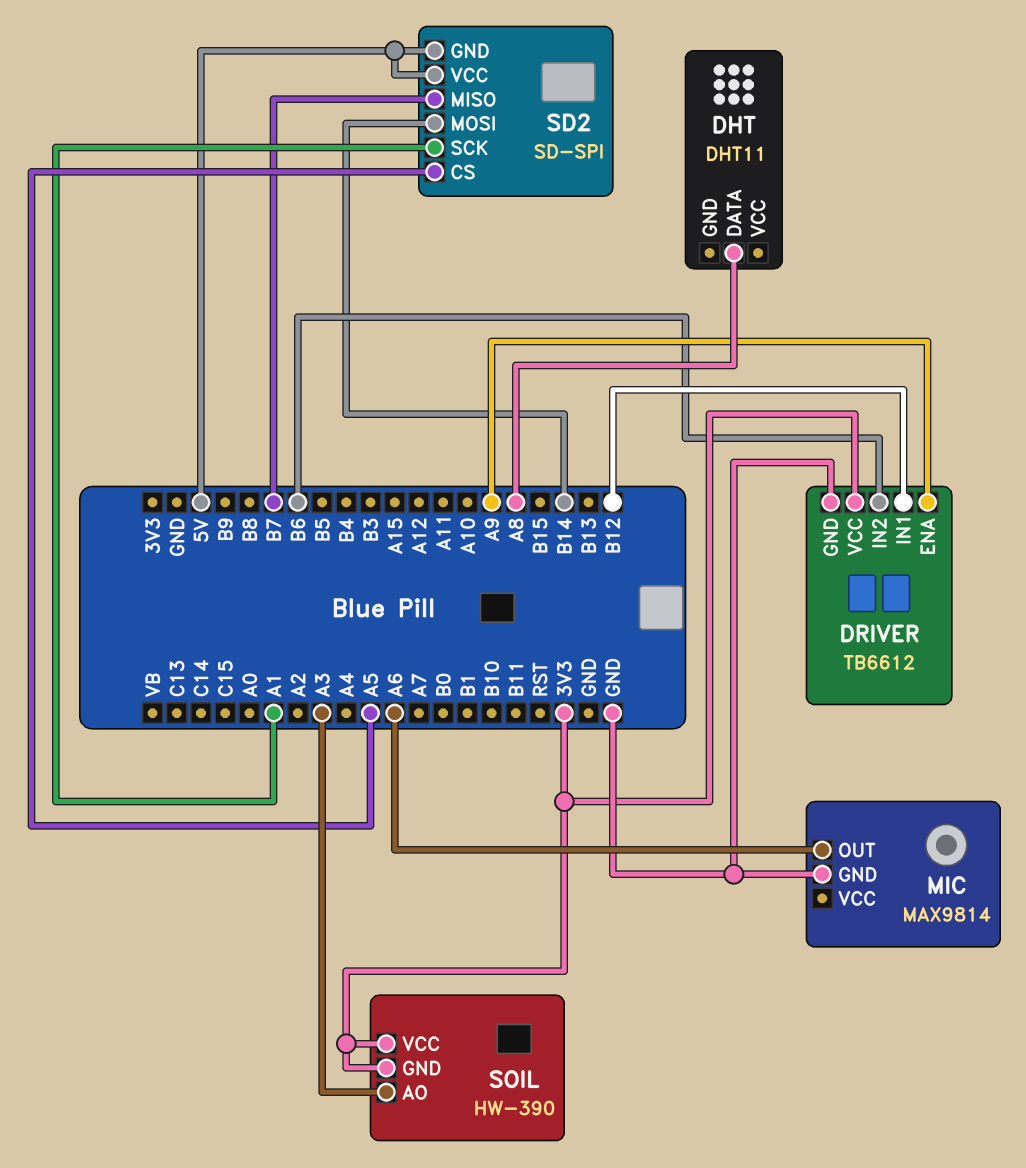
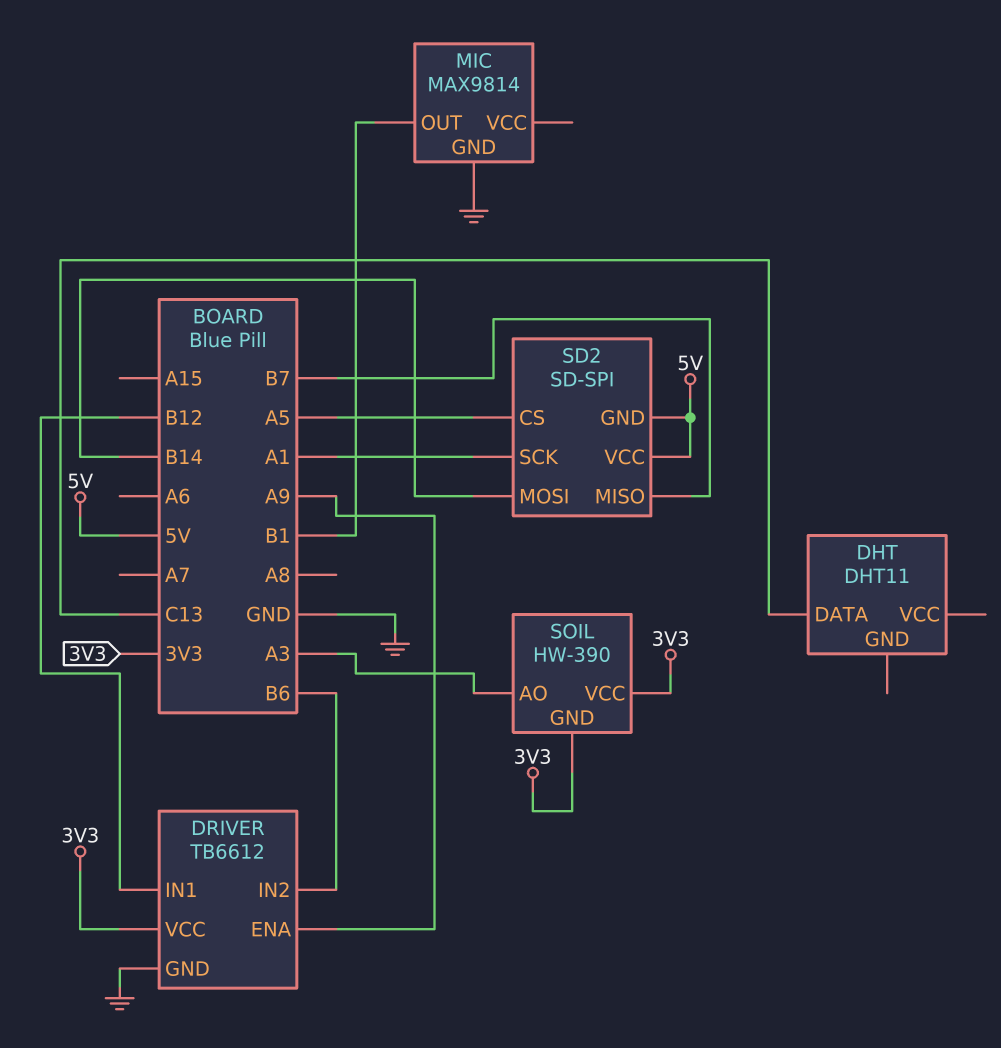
DHT pin DATA: A8 -> C13
MIC pin OUT: A6 -> B1

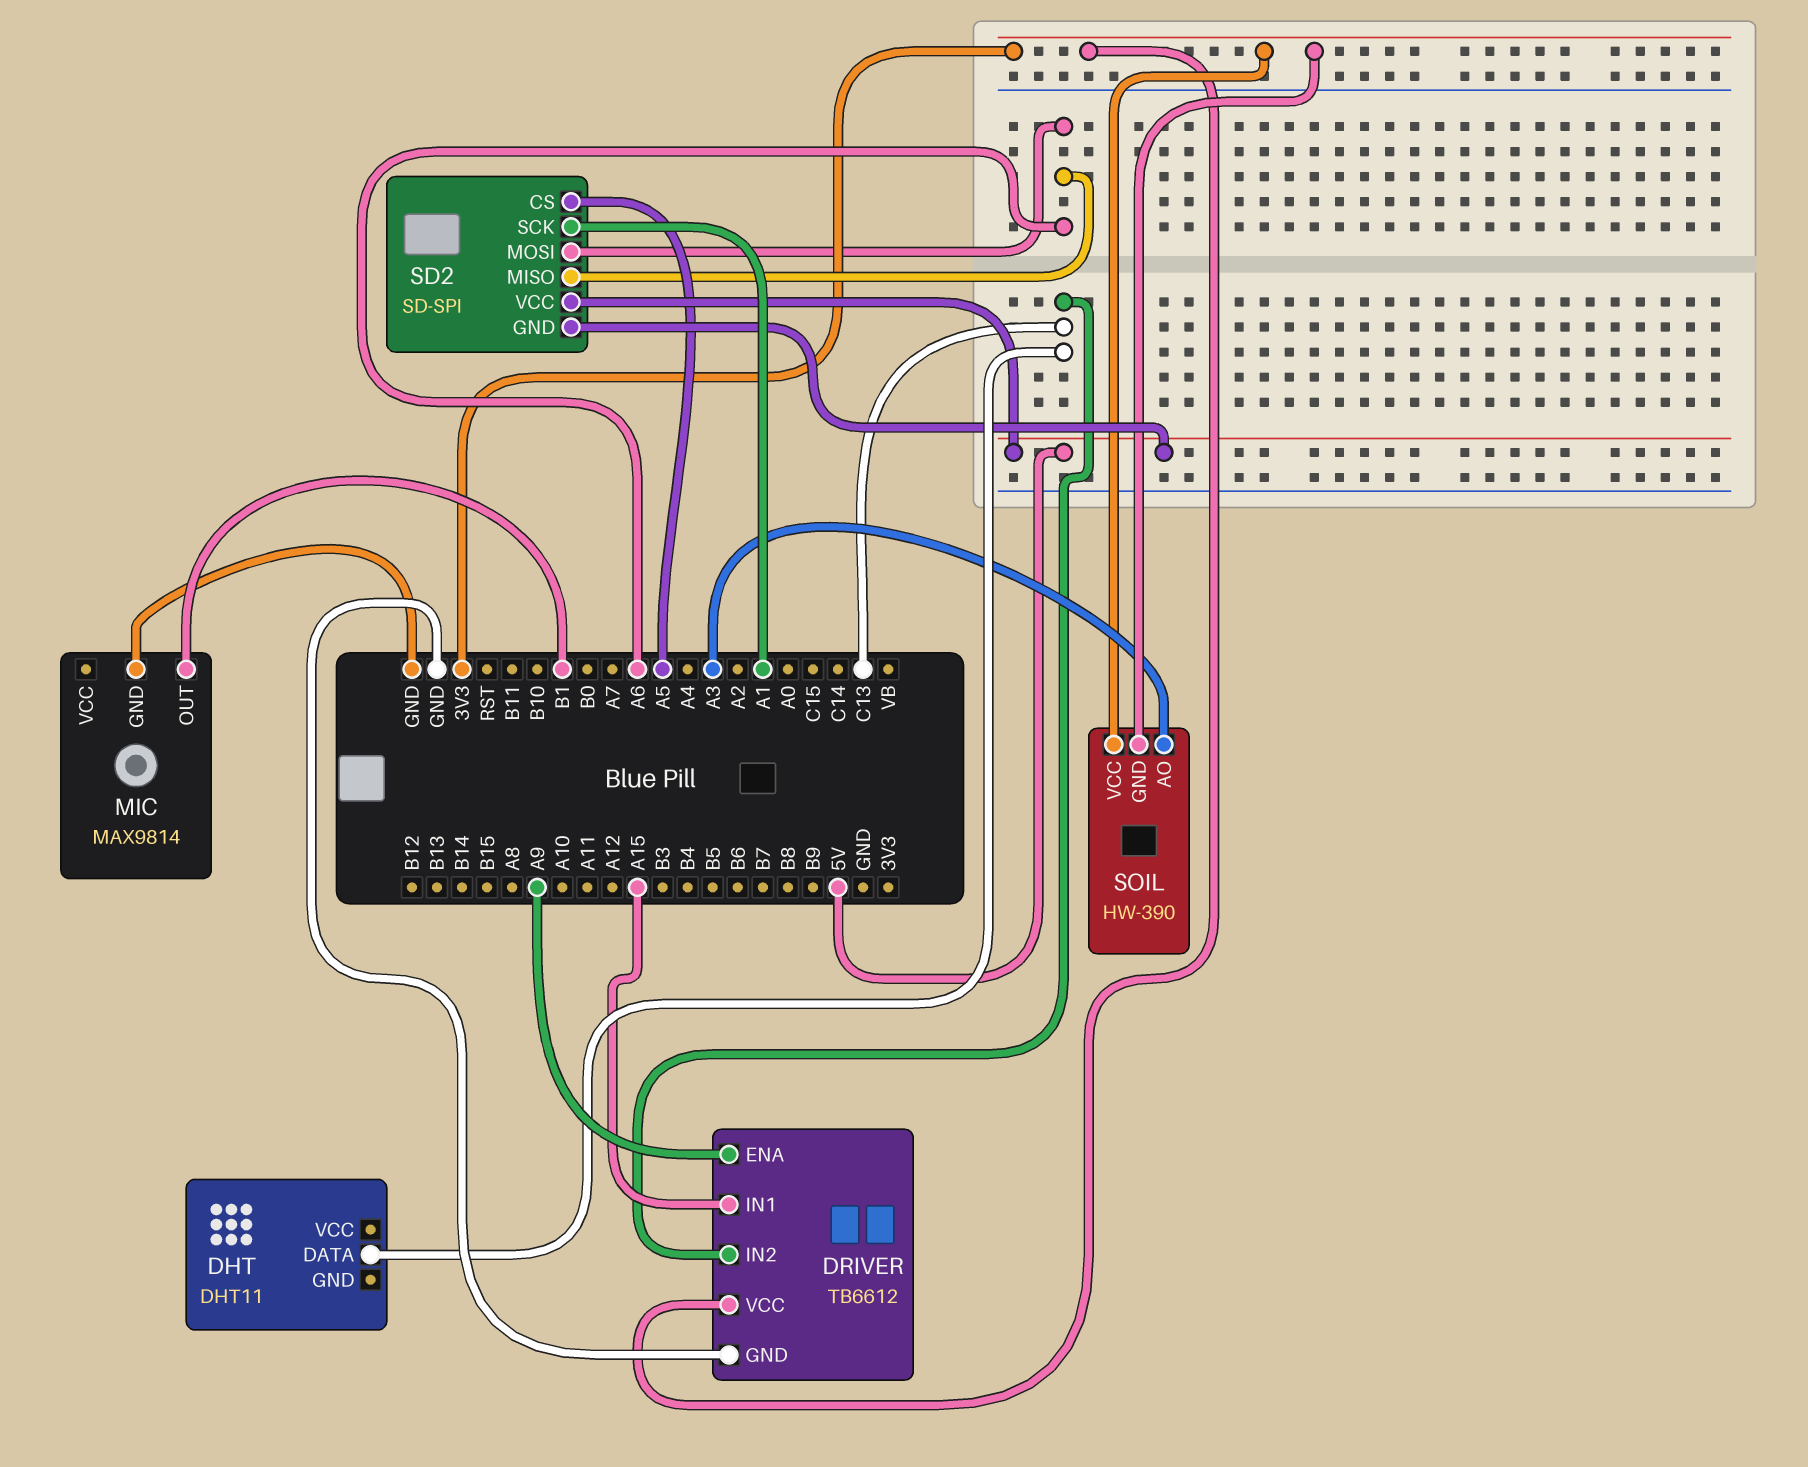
DRIVER pin IN1: B12 -> A15
DRIVER pin IN2: B6 -> C13
SD2 pin MISO: B7 -> A6
SD2 pin MOSI: B14 -> A6

